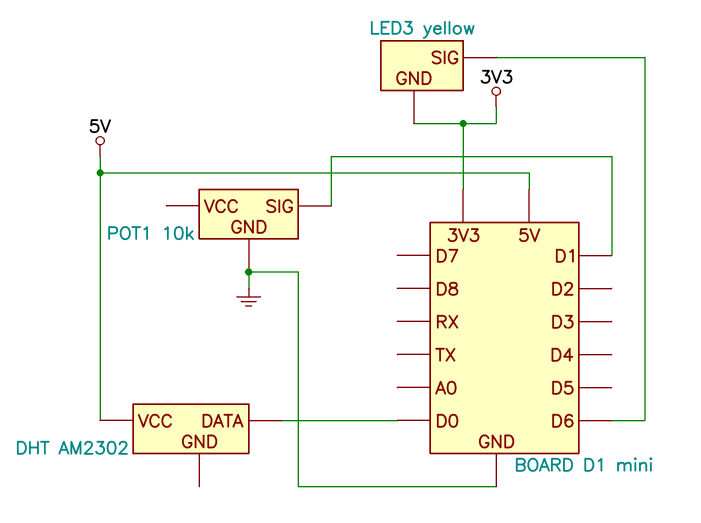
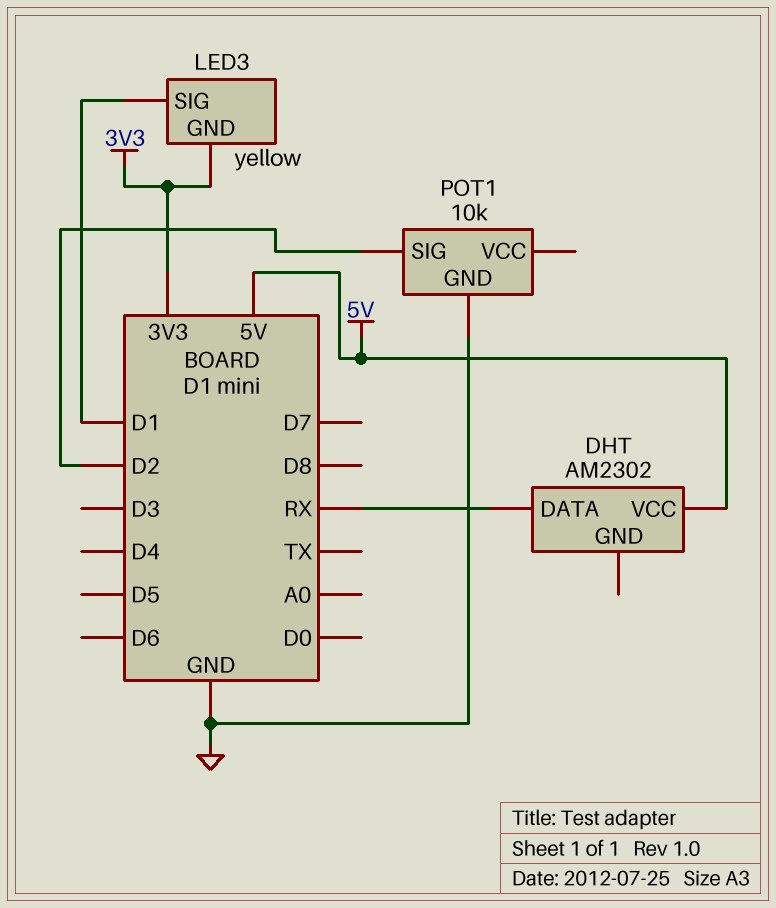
DHT pin DATA: D0 -> RX
LED3 pin SIG: D6 -> D1
POT1 pin SIG: D1 -> D2

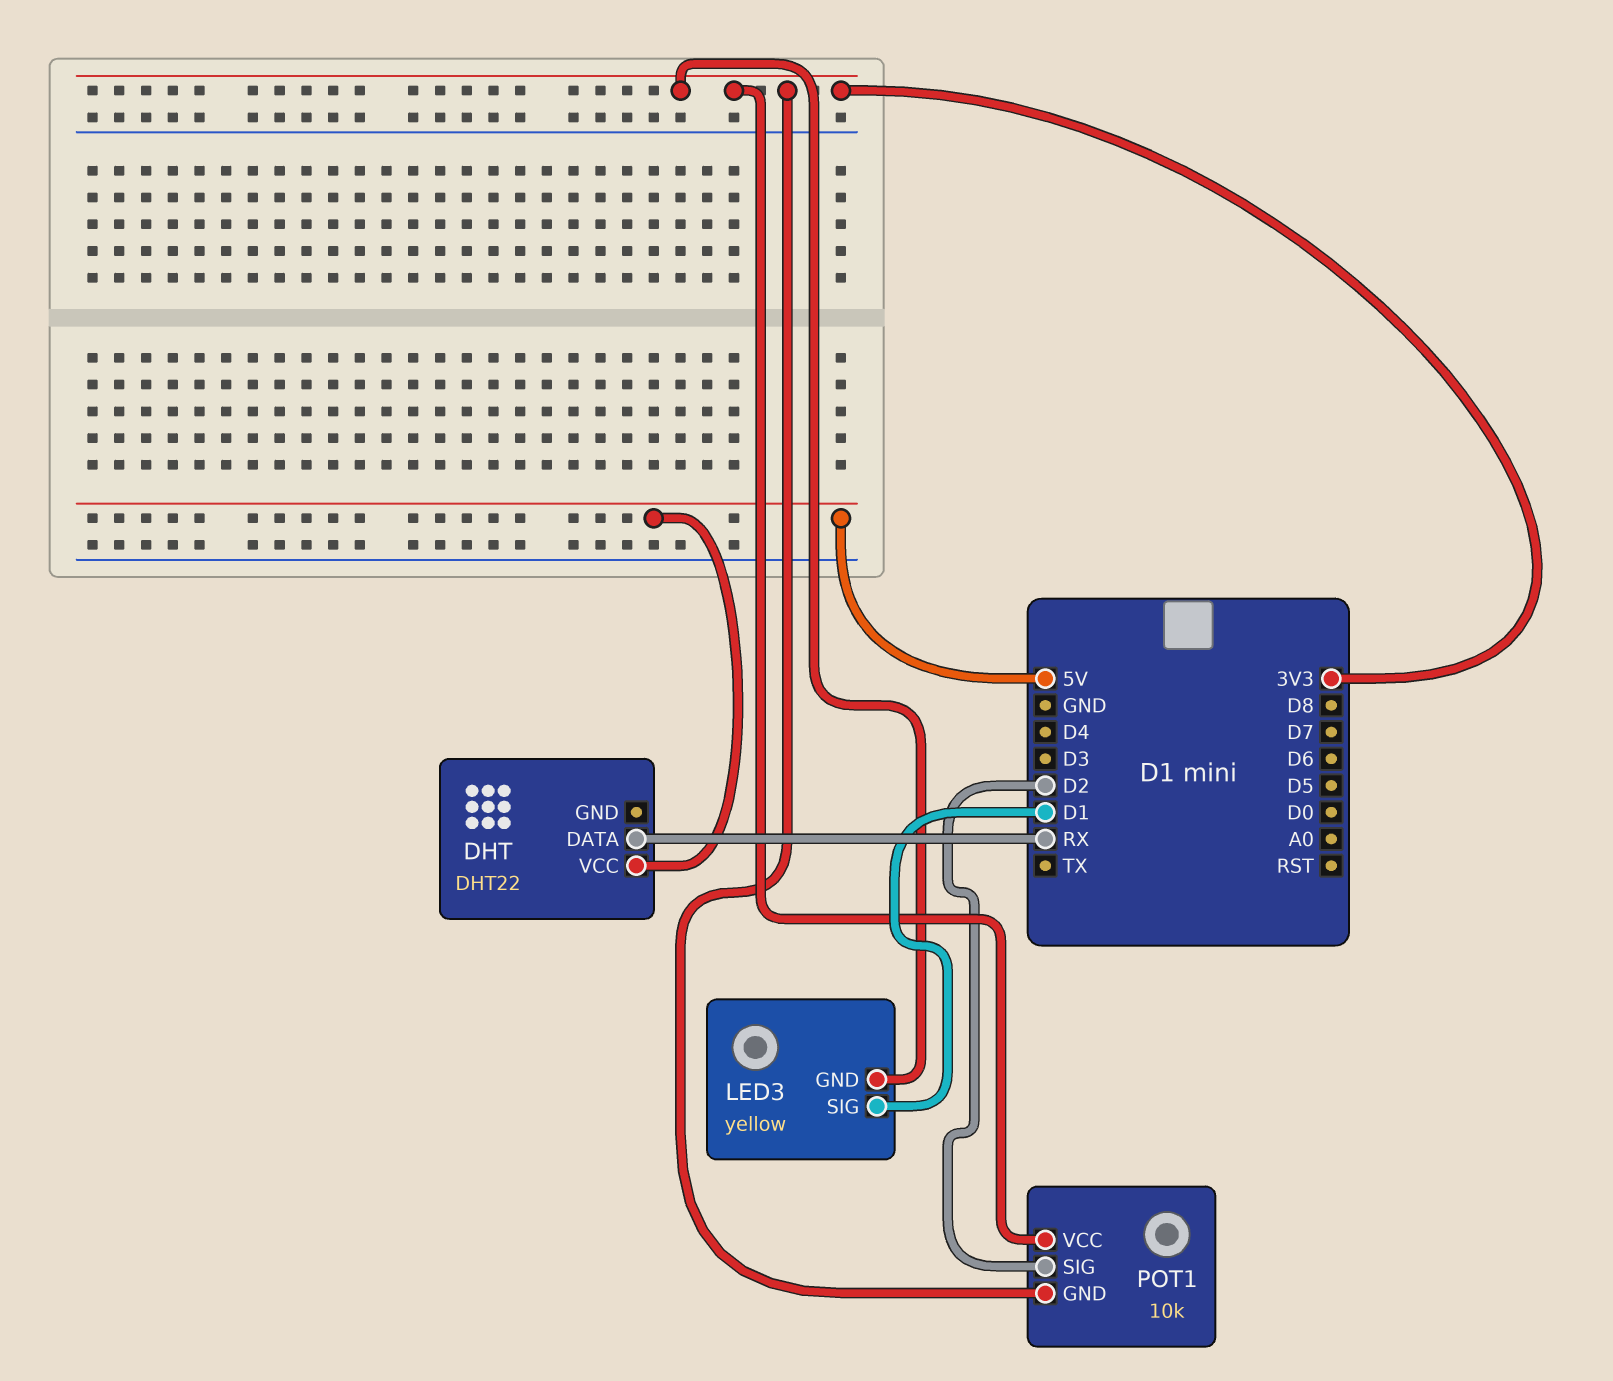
DHT: AM2302 -> DHT22
POT1 pin GND: GND -> 3V3
POT1 pin VCC: none -> 3V3

